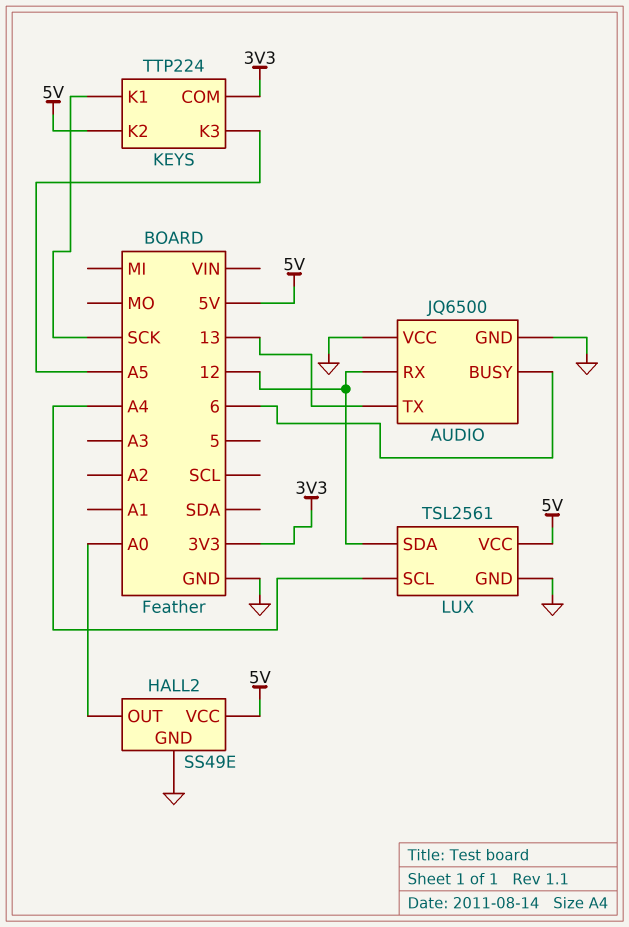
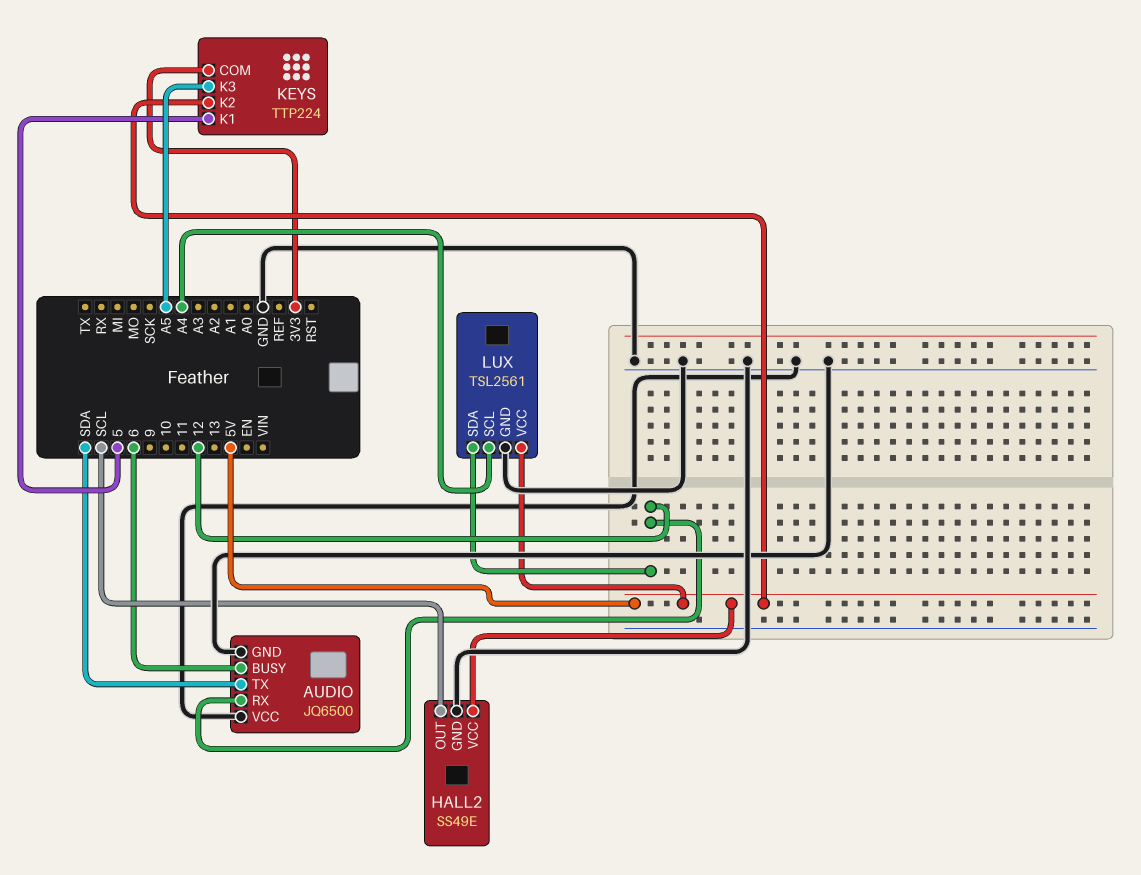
AUDIO pin TX: 13 -> SDA
HALL2 pin OUT: A0 -> SCL
KEYS pin K1: SCK -> 5

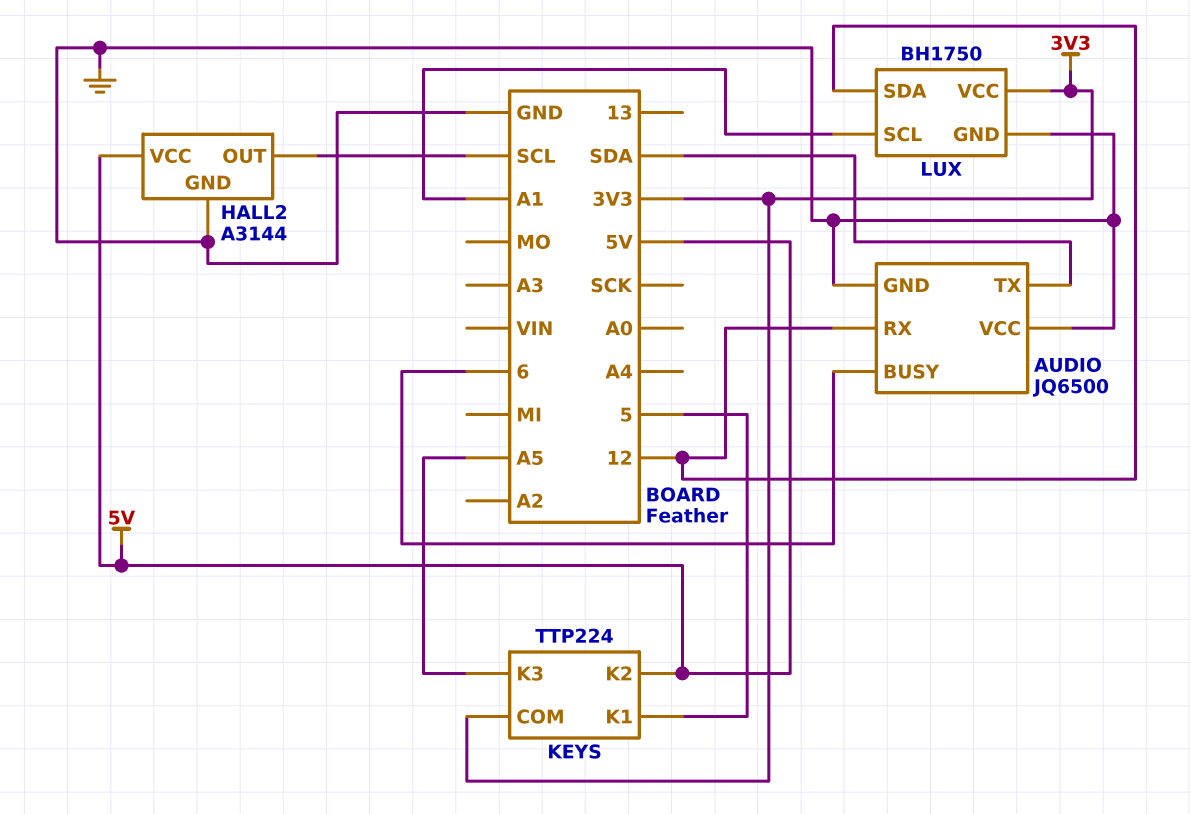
HALL2: SS49E -> A3144
LUX: TSL2561 -> BH1750
LUX pin SCL: A4 -> A1
LUX pin VCC: 5V -> 3V3

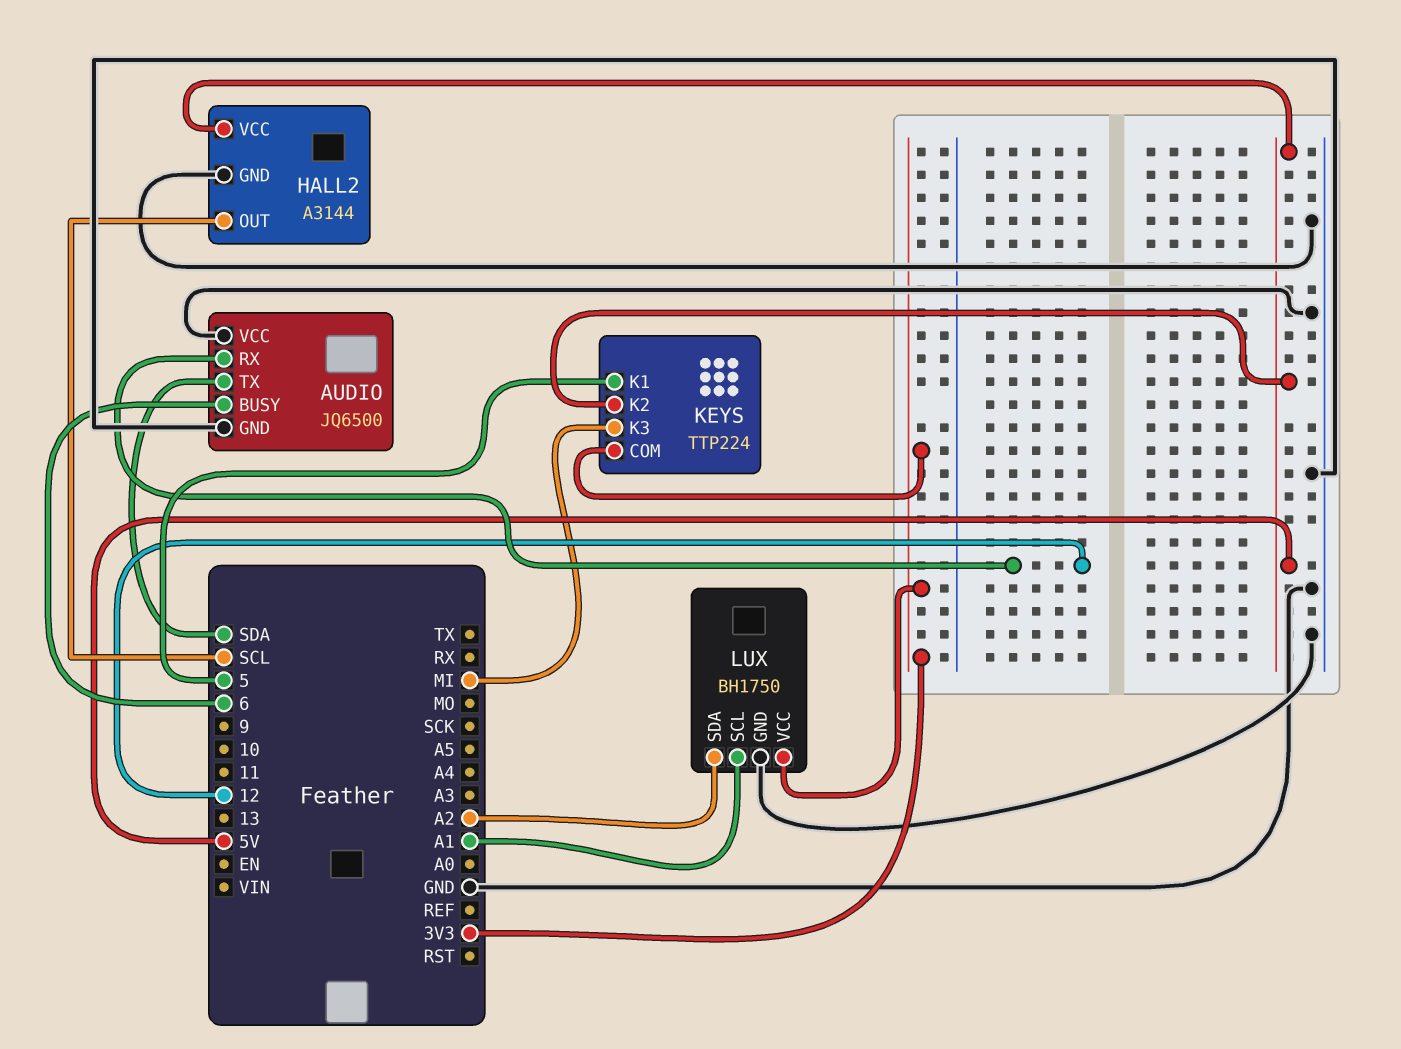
KEYS pin K3: A5 -> MI
LUX pin SDA: 12 -> A2

